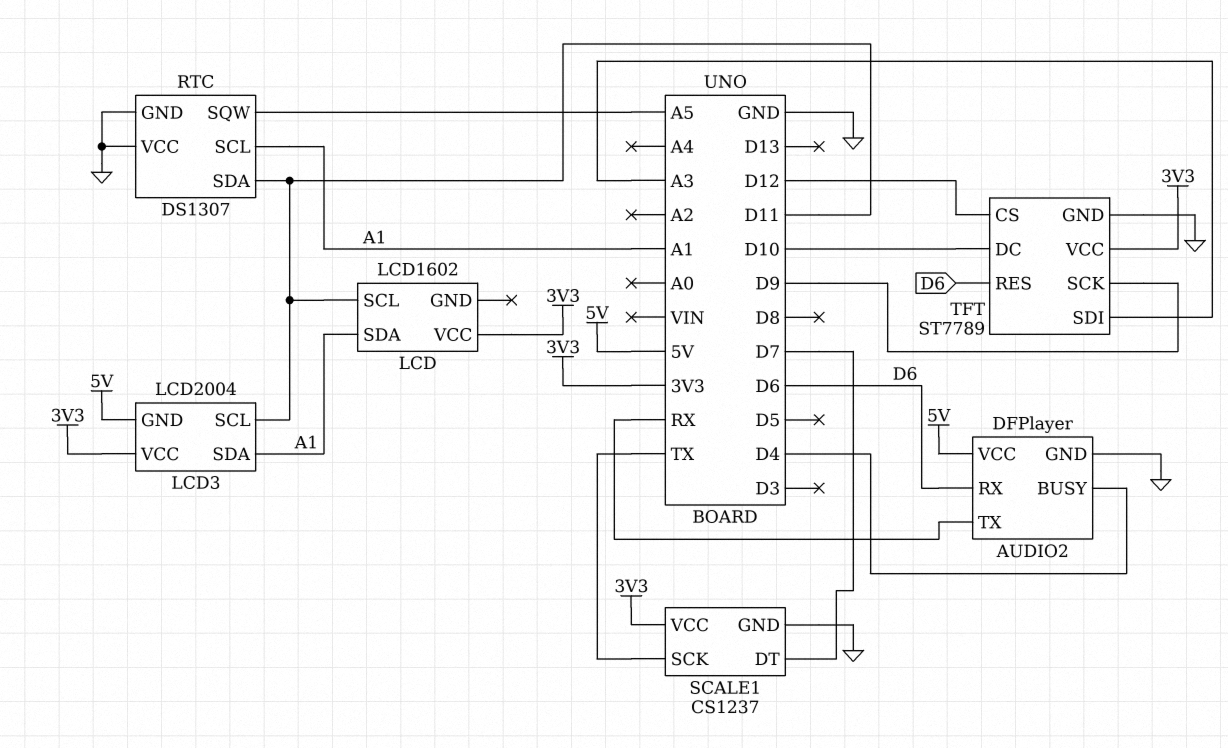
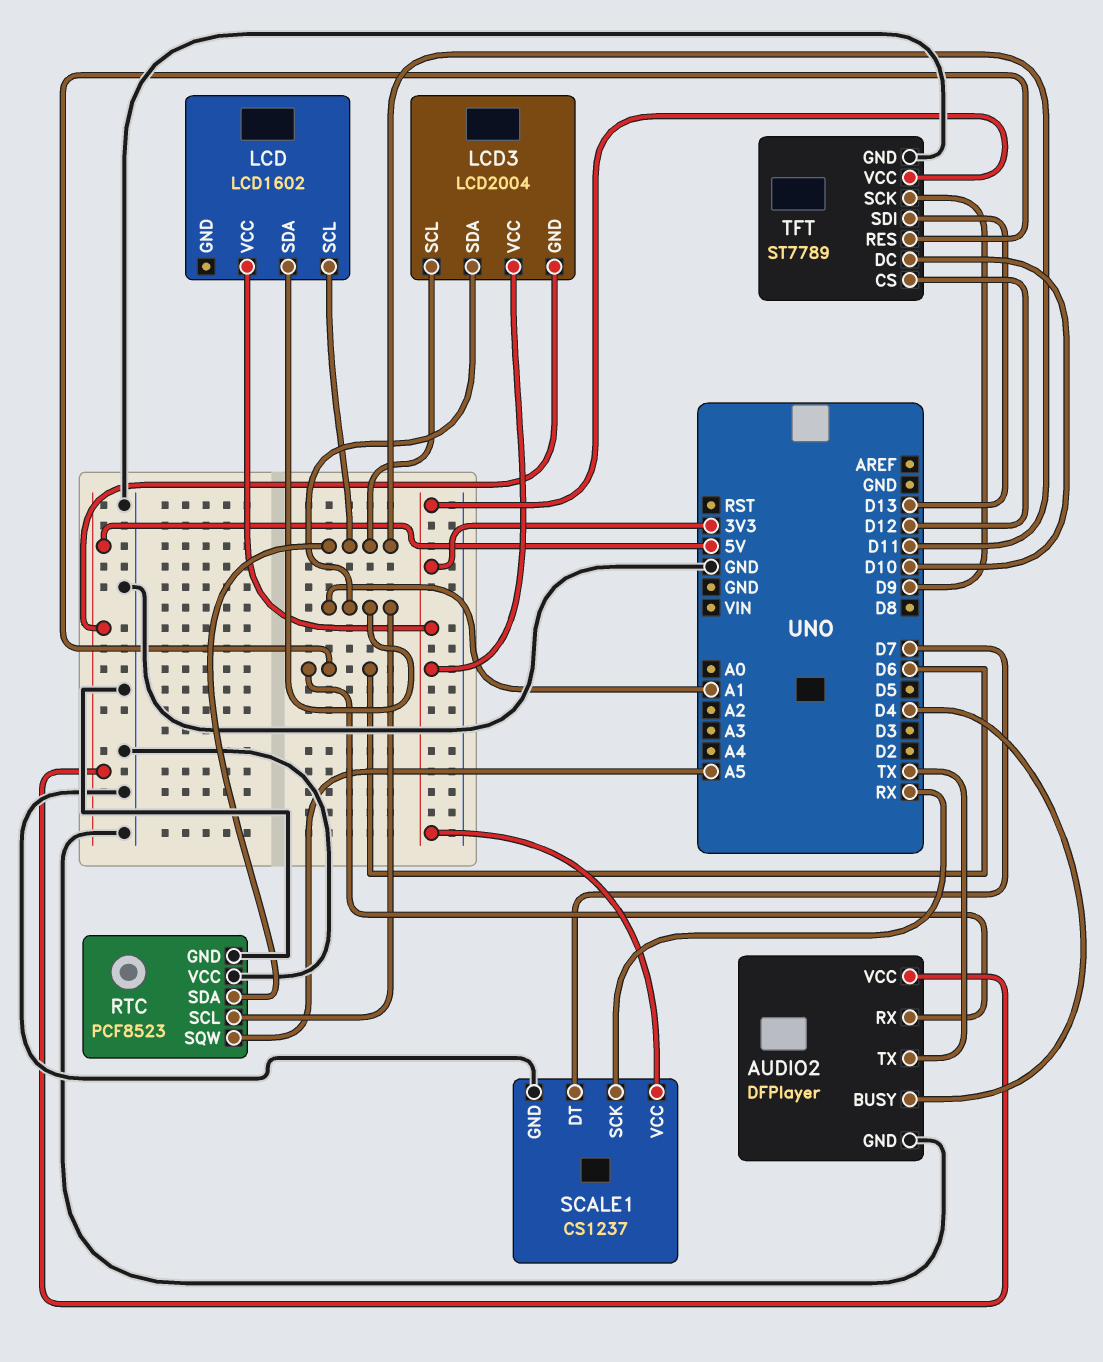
AUDIO2 pin TX: RX -> TX
RTC: DS1307 -> PCF8523
SCALE1 pin SCK: TX -> RX
TFT pin SDI: A3 -> D13

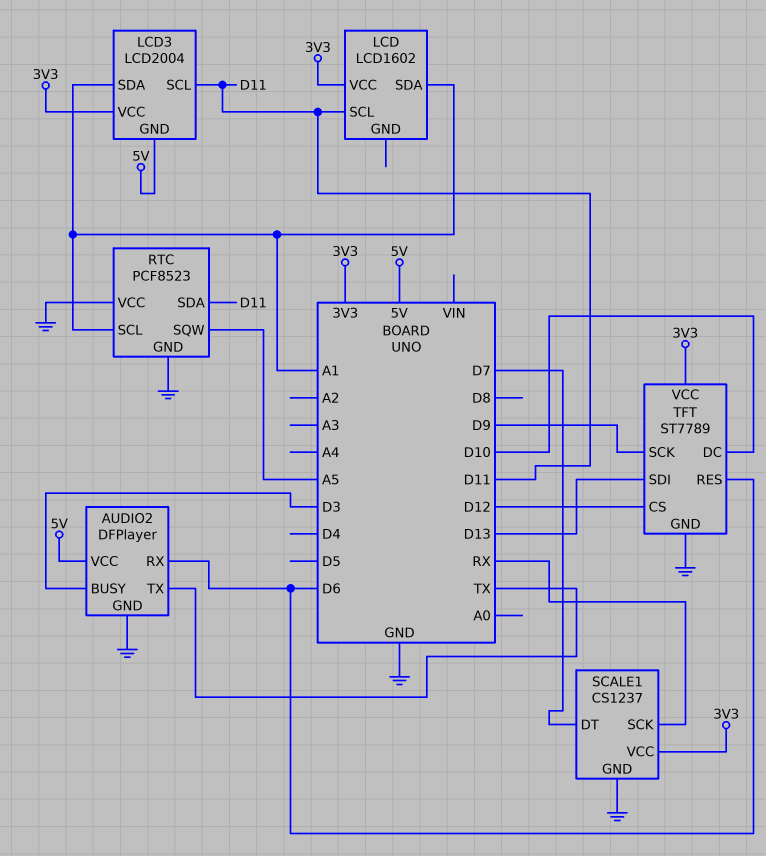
AUDIO2 pin BUSY: D4 -> D3

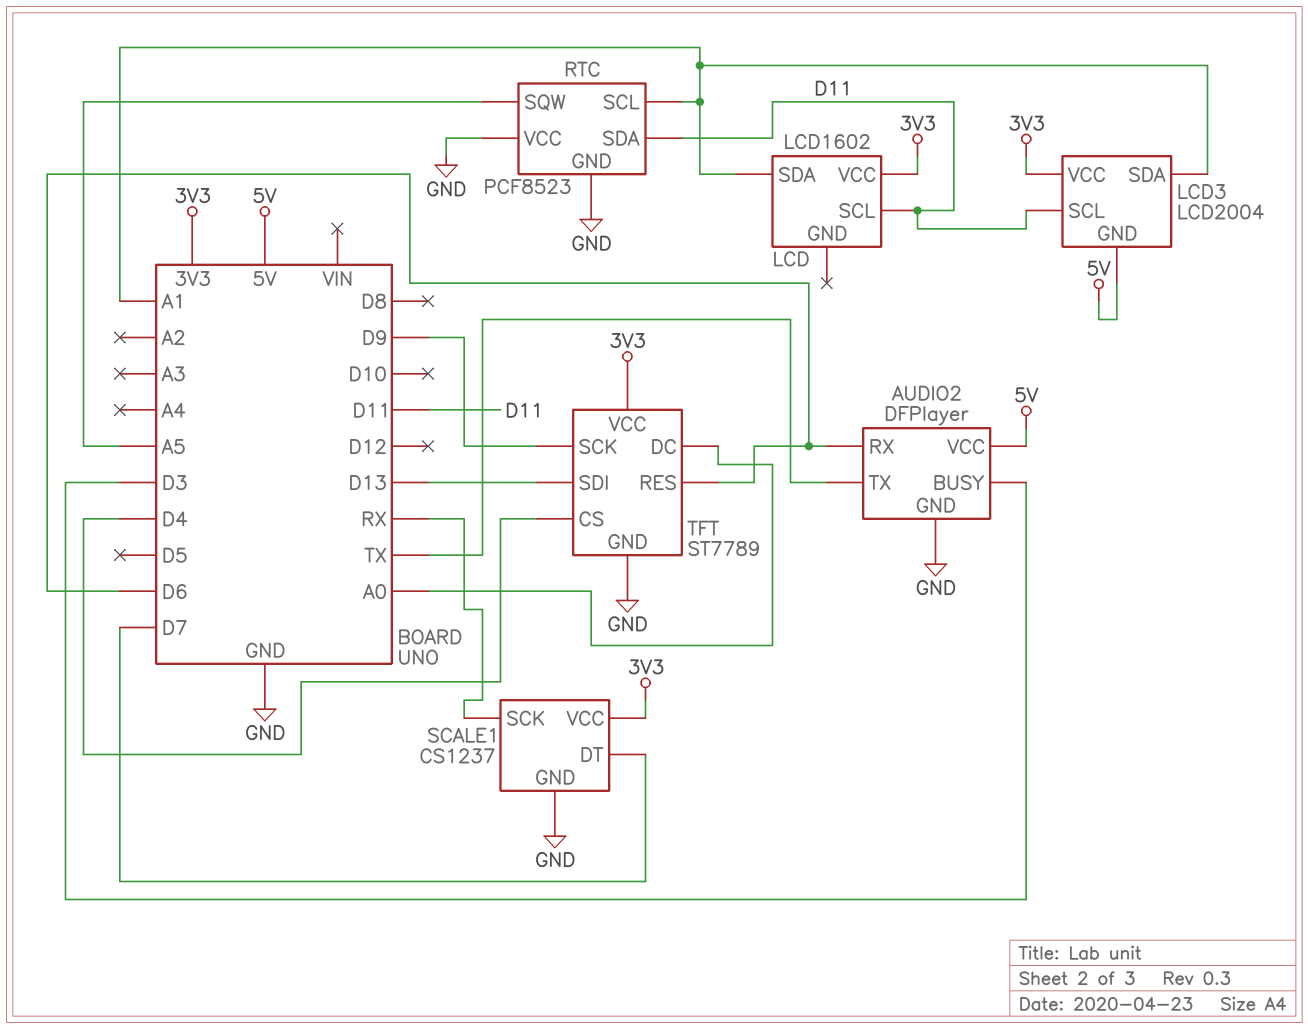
TFT pin CS: D12 -> D4
TFT pin DC: D10 -> A0

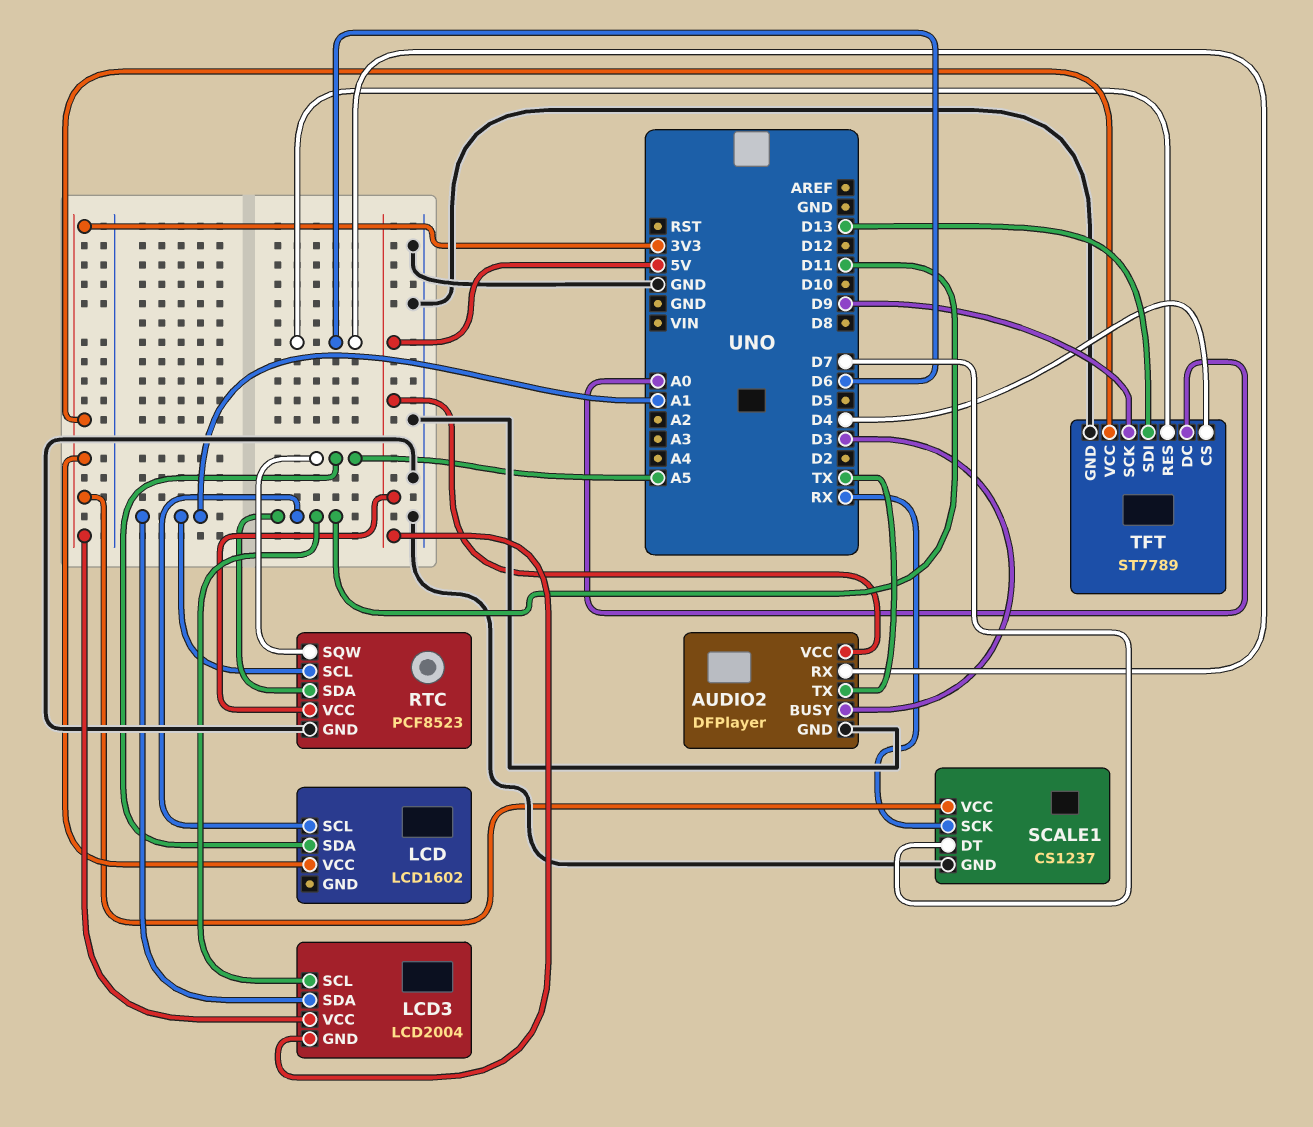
LCD pin SDA: A1 -> A5
RTC pin VCC: GND -> 5V

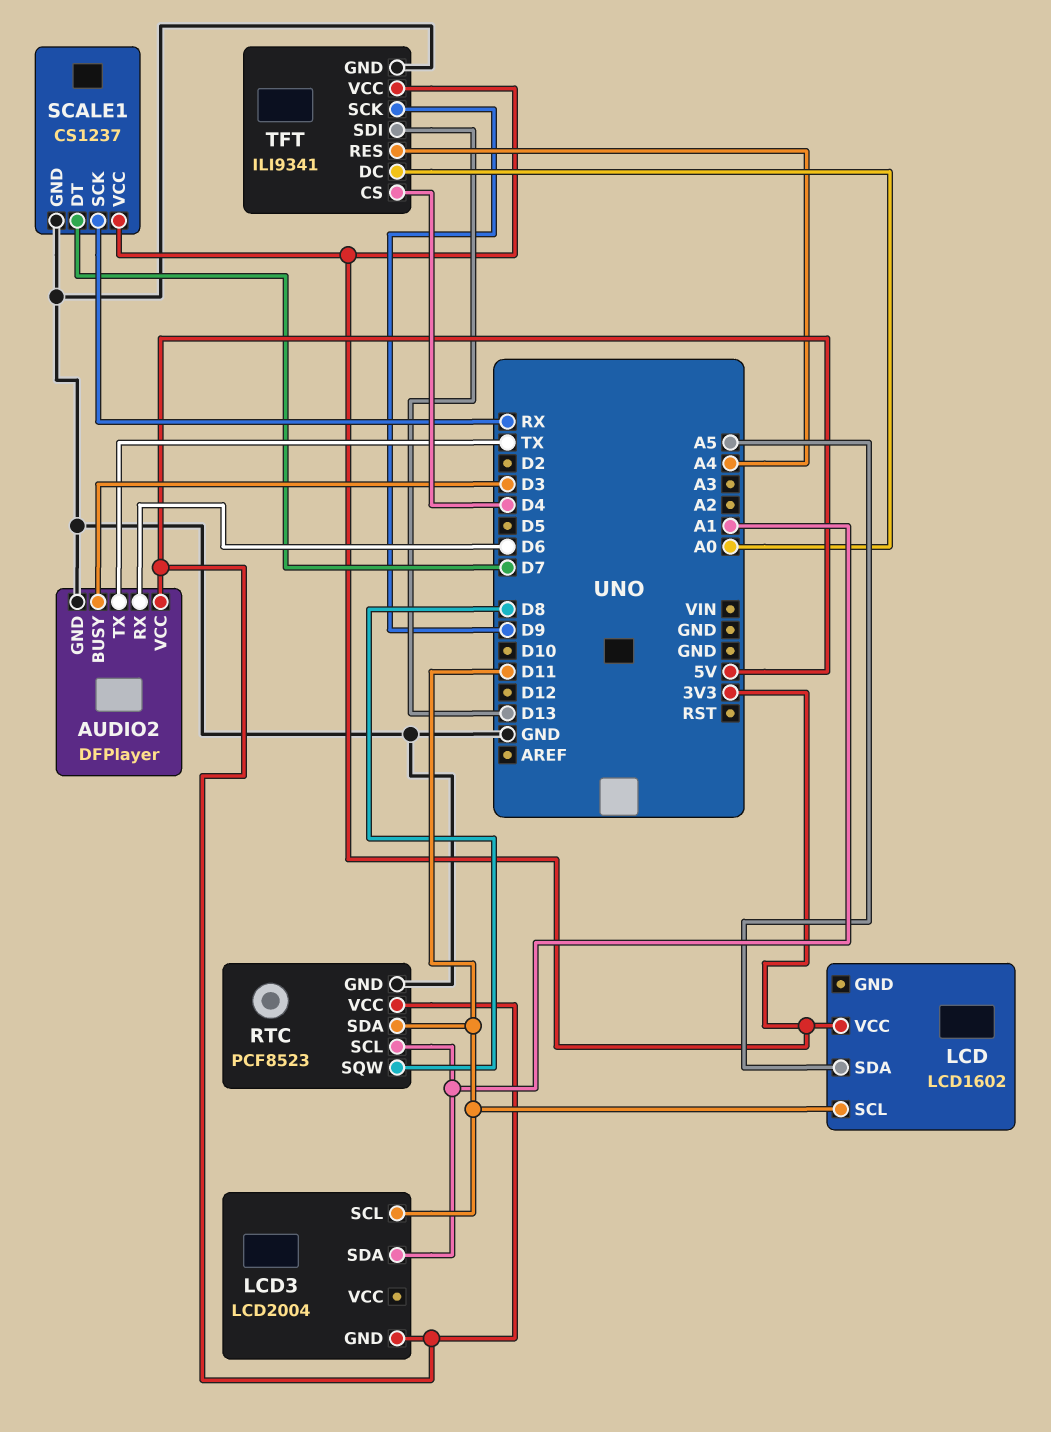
LCD3 pin VCC: 3V3 -> none
RTC pin SQW: A5 -> D8
TFT: ST7789 -> ILI9341
TFT pin RES: D6 -> A4

